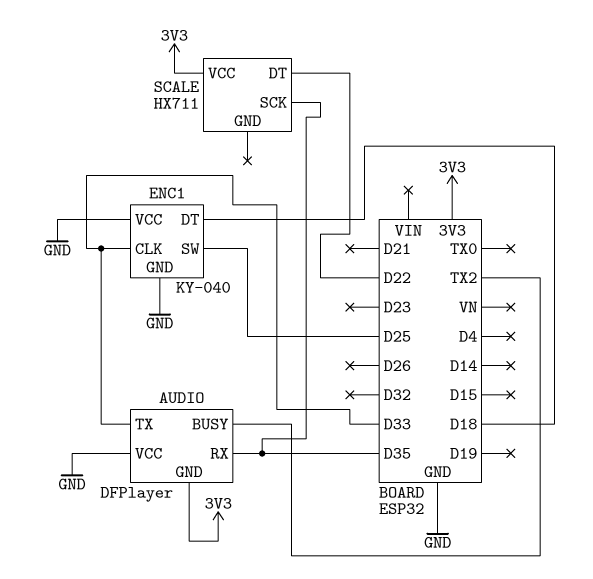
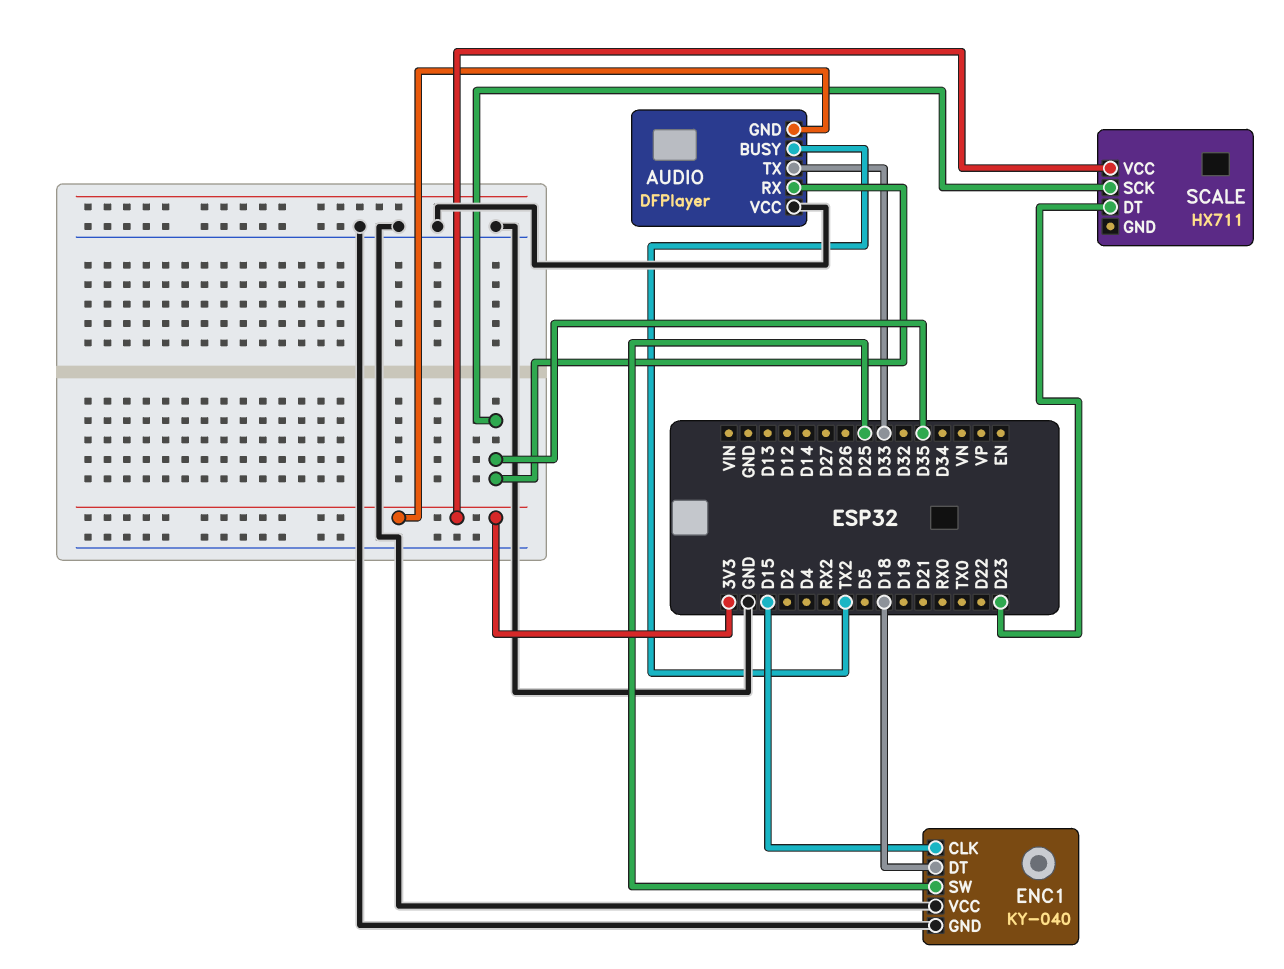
ENC1 pin CLK: D33 -> D15
SCALE pin DT: D22 -> D23

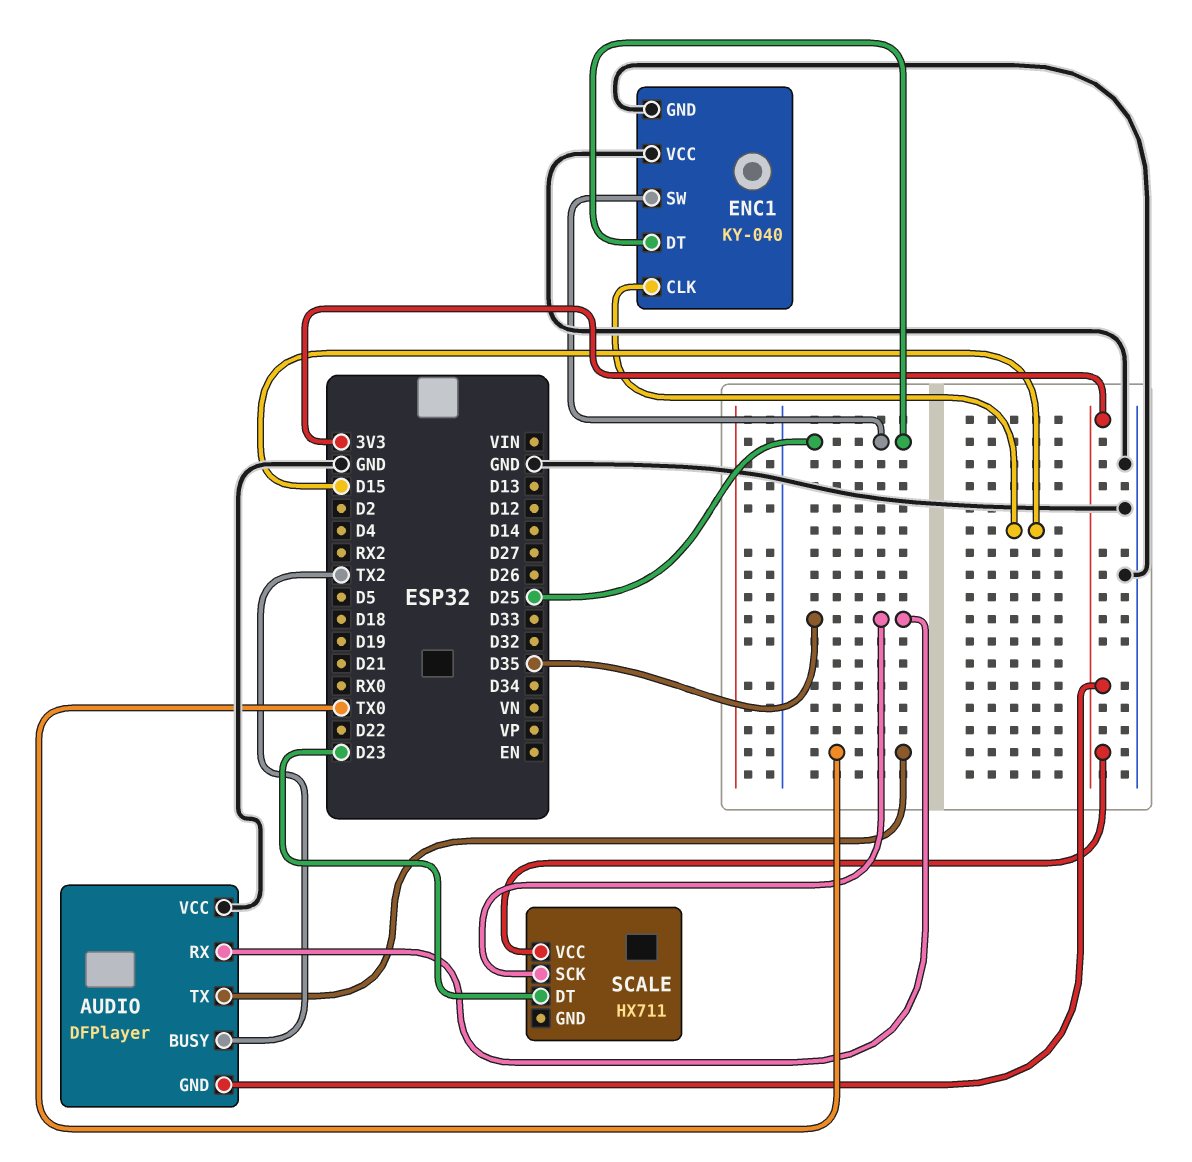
AUDIO pin TX: D33 -> TX0
ENC1 pin DT: D18 -> D25

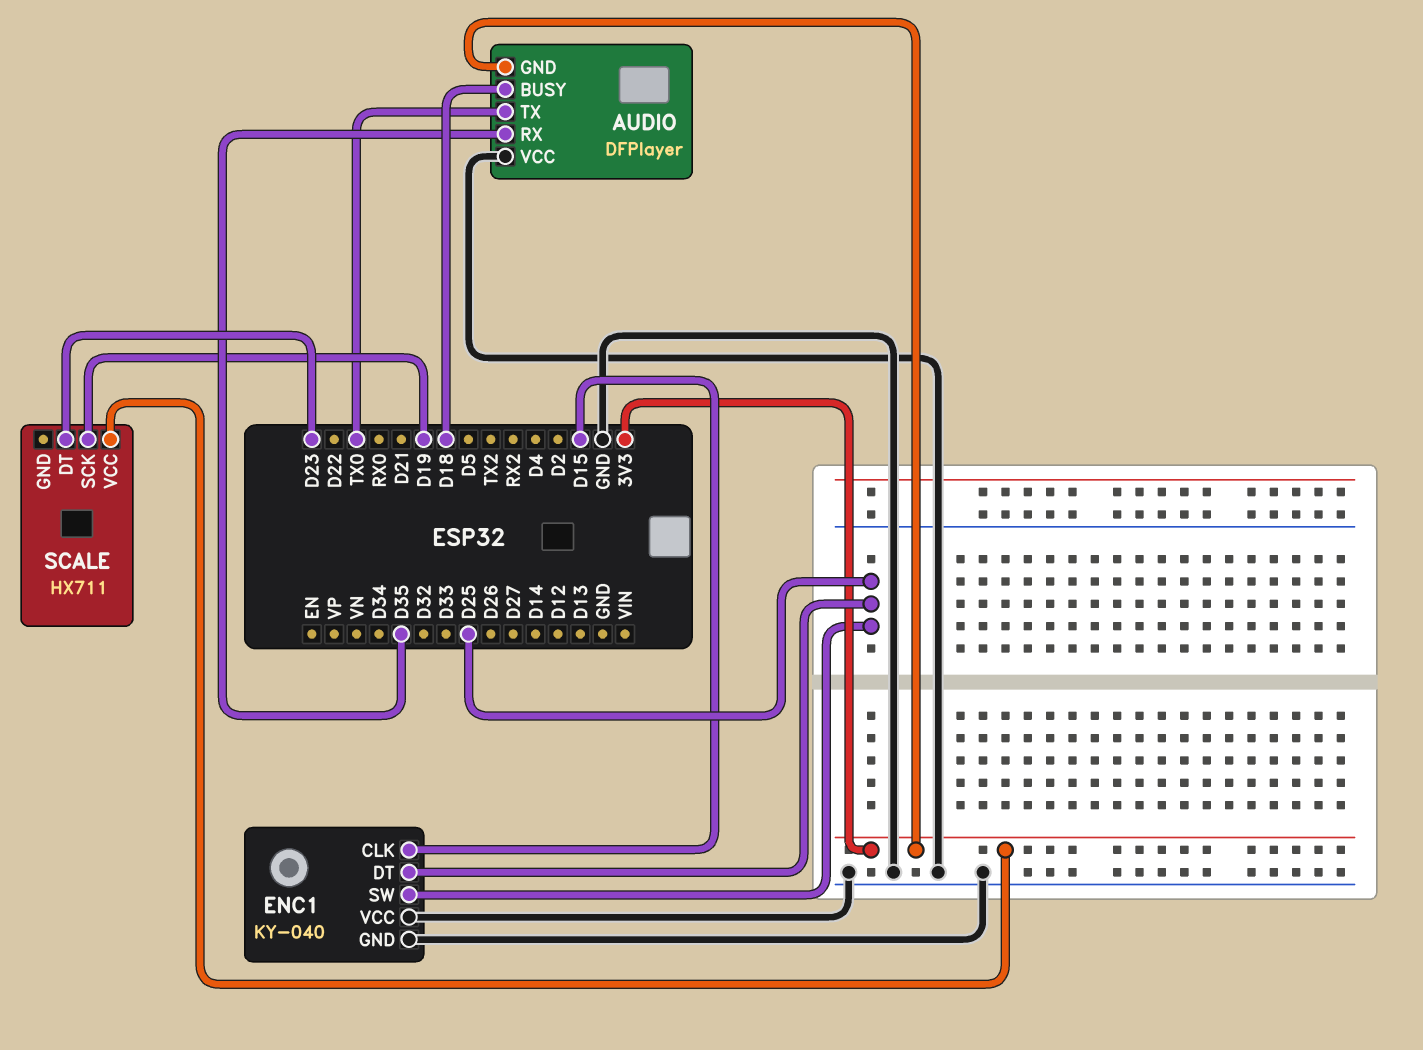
AUDIO pin BUSY: TX2 -> D18
SCALE pin SCK: D35 -> D19

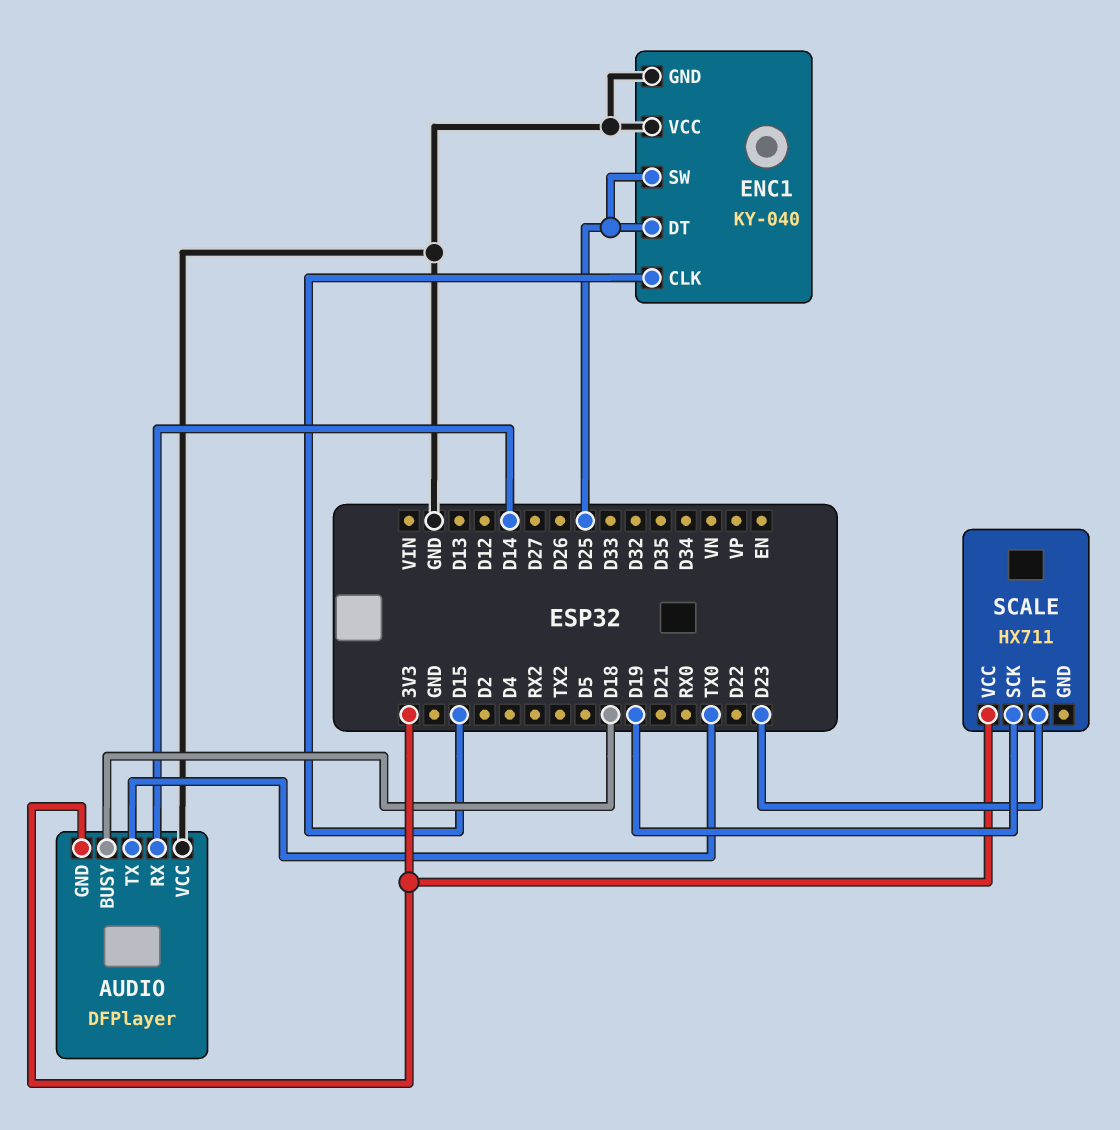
AUDIO pin RX: D35 -> D14

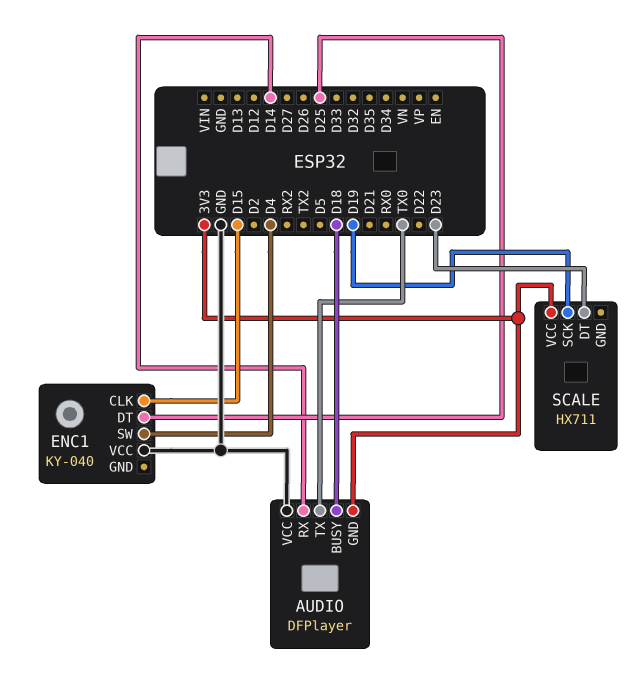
ENC1 pin GND: GND -> none
ENC1 pin SW: D25 -> D4

